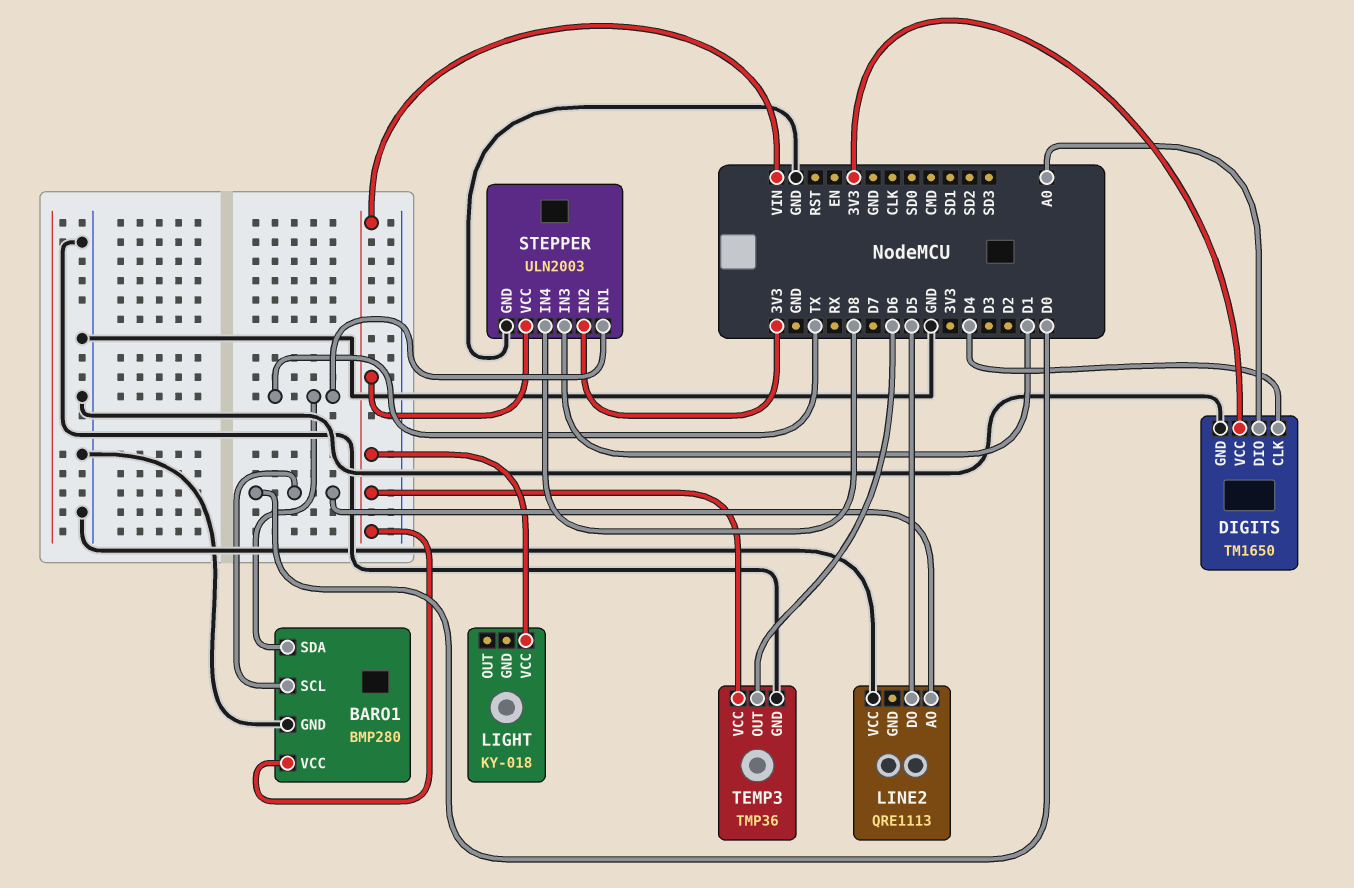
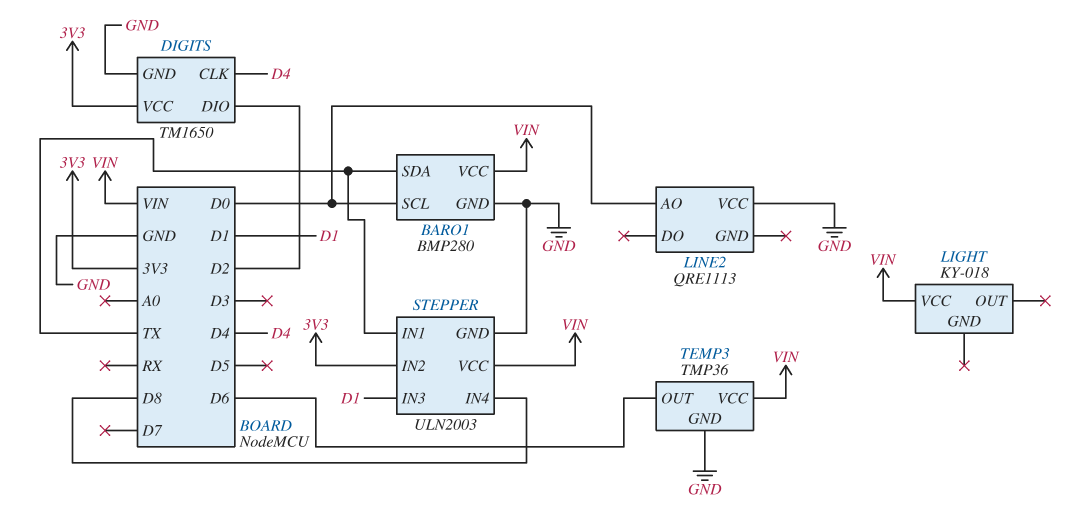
DIGITS pin DIO: A0 -> D2
LINE2 pin DO: D5 -> none

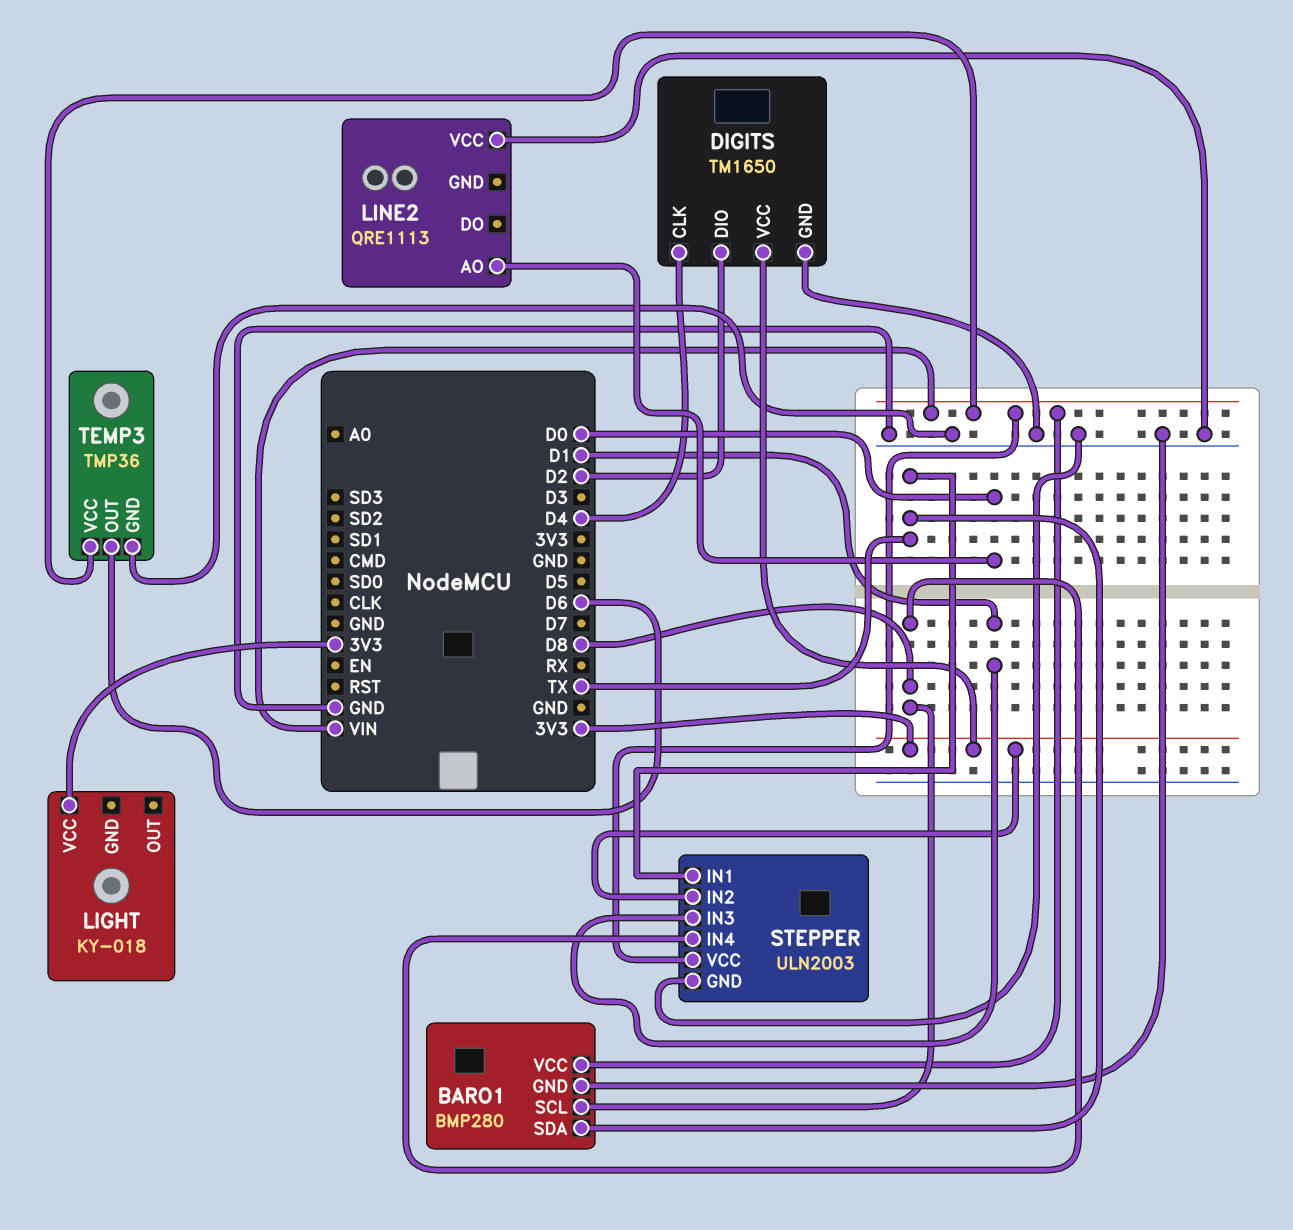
BARO1 pin SCL: D0 -> D8
LIGHT pin VCC: VIN -> 3V3

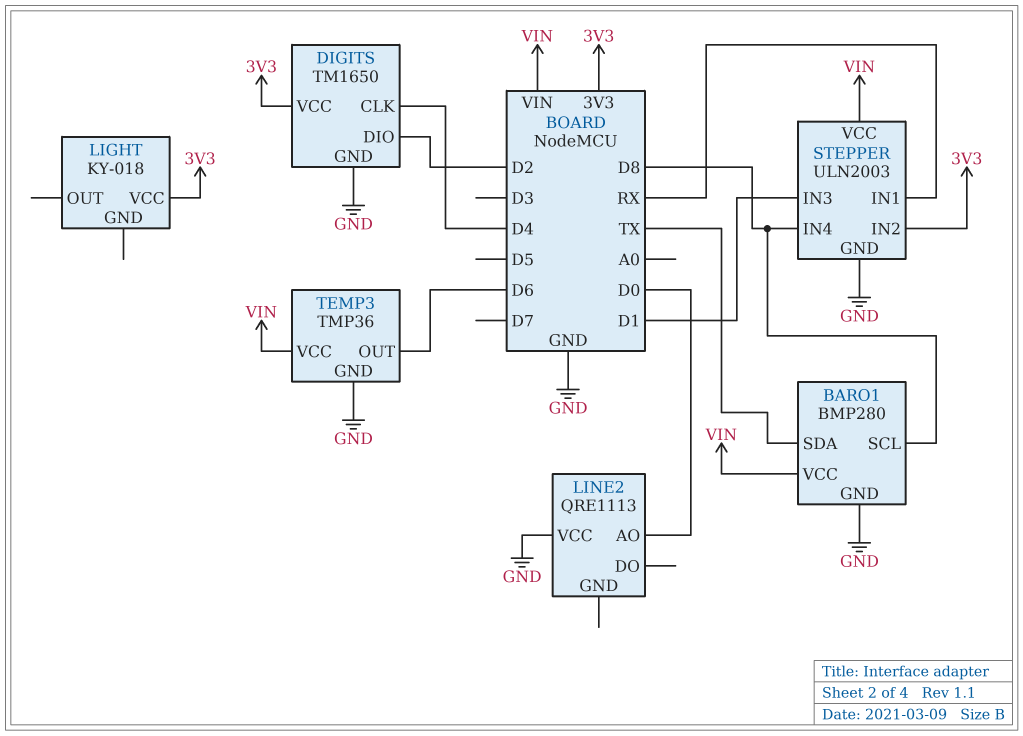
STEPPER pin IN1: TX -> RX

